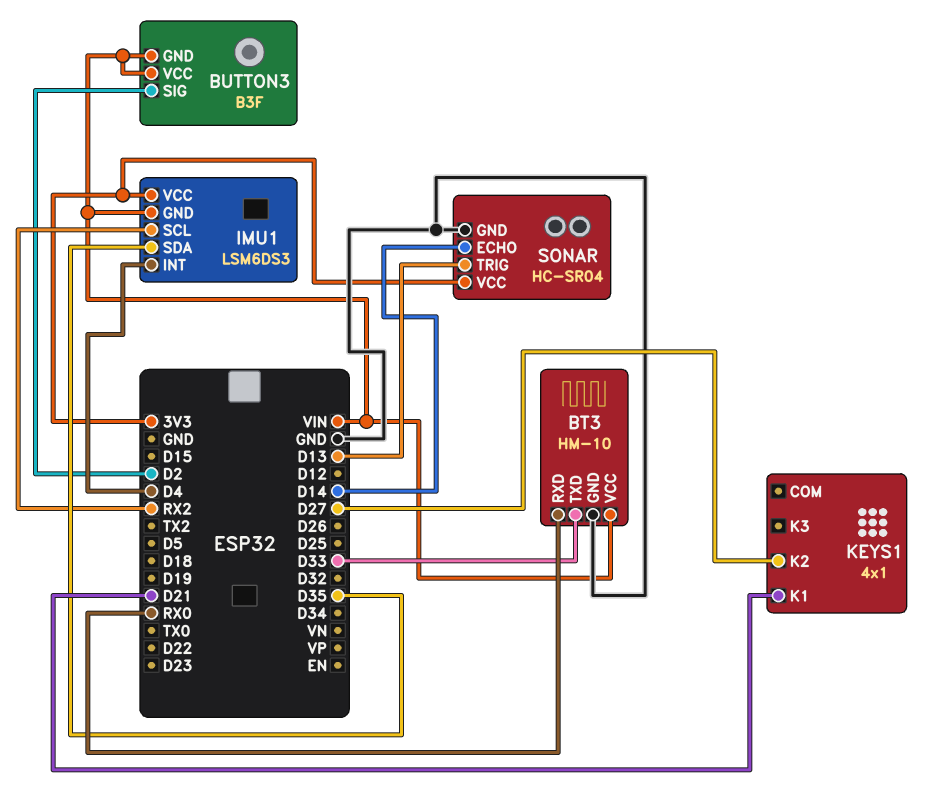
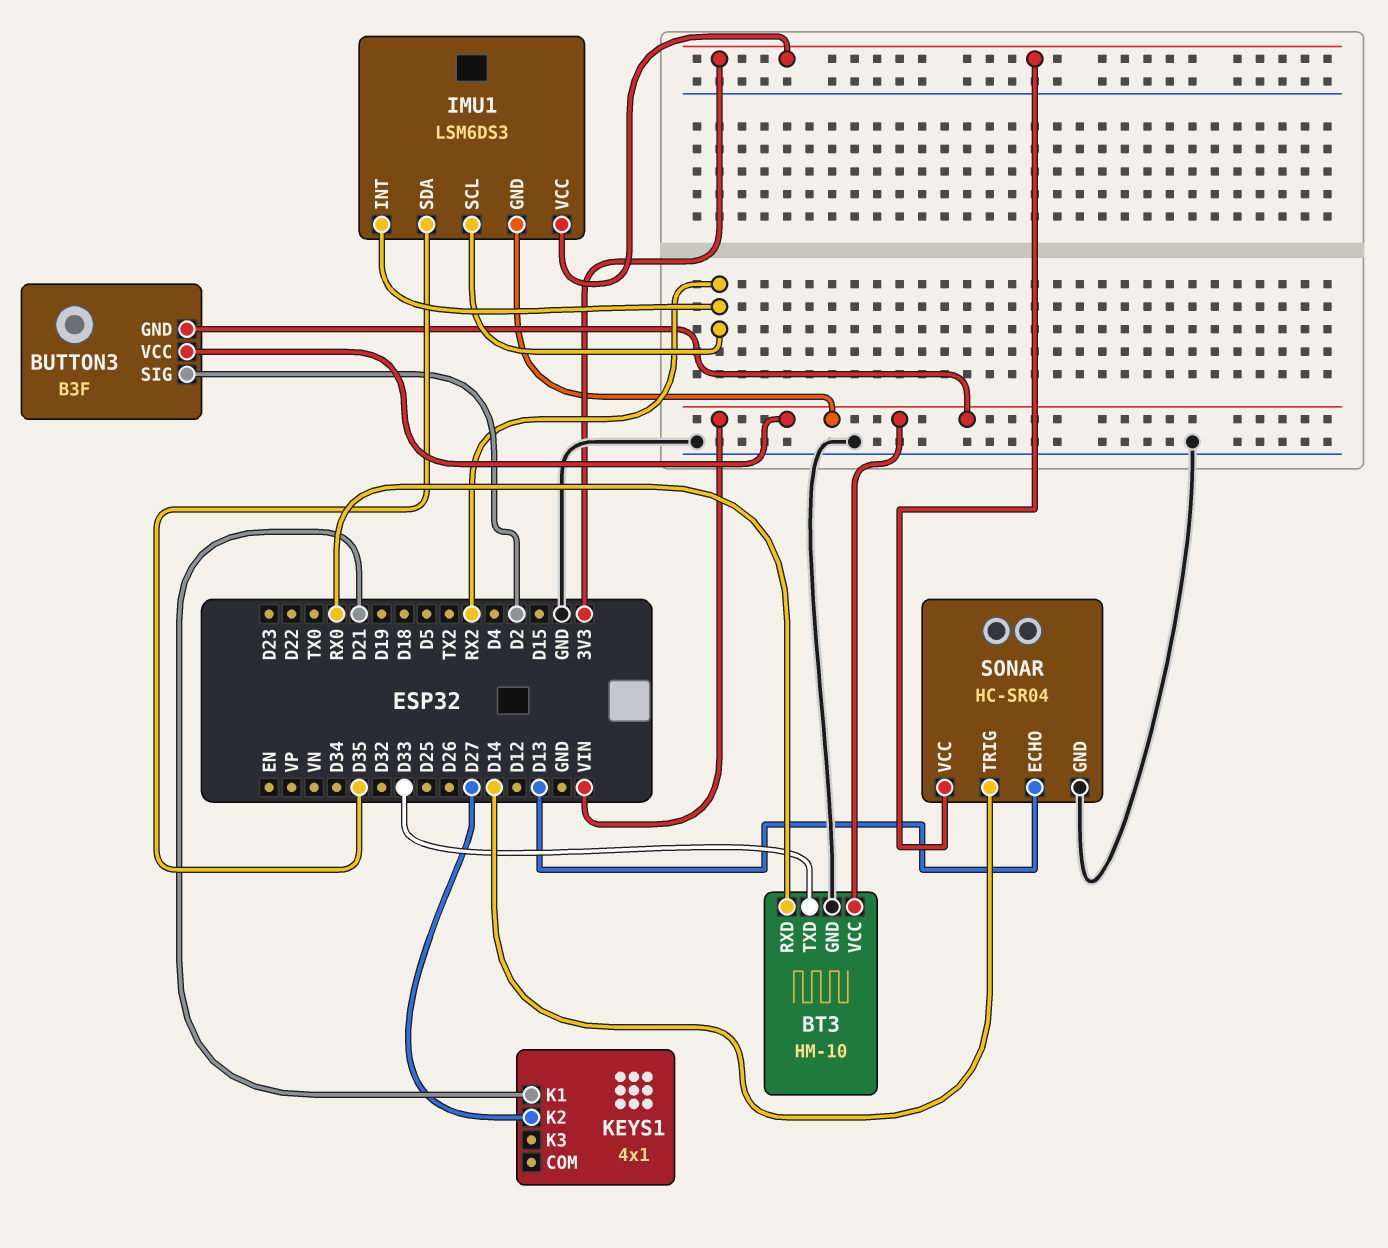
IMU1 pin INT: D4 -> RX2
SONAR pin ECHO: D14 -> D13
SONAR pin TRIG: D13 -> D14

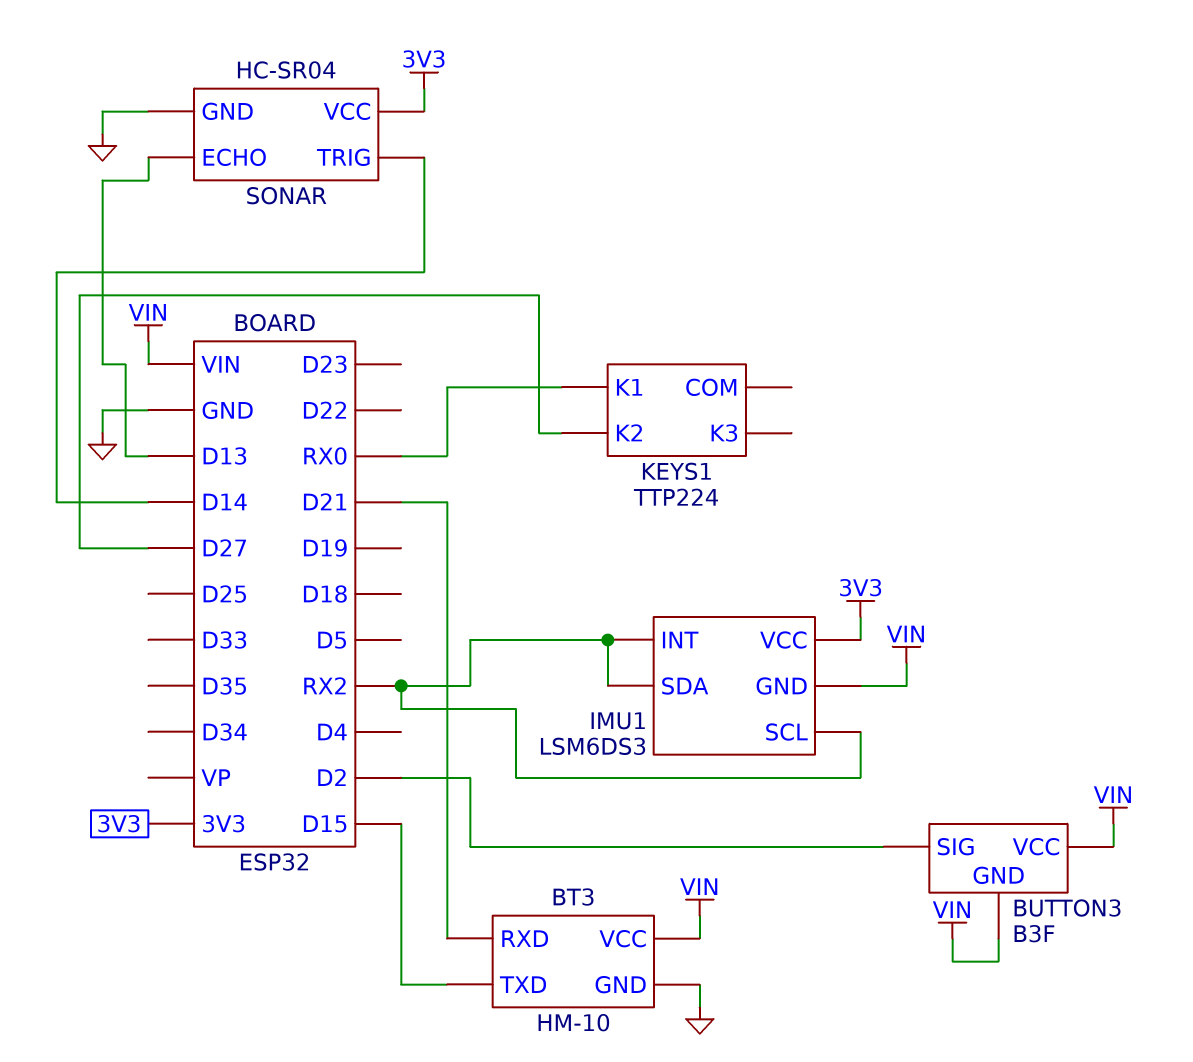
BT3 pin RXD: RX0 -> D21
BT3 pin TXD: D33 -> D15
IMU1 pin SDA: D35 -> RX2
KEYS1: 4x1 -> TTP224
KEYS1 pin K1: D21 -> RX0

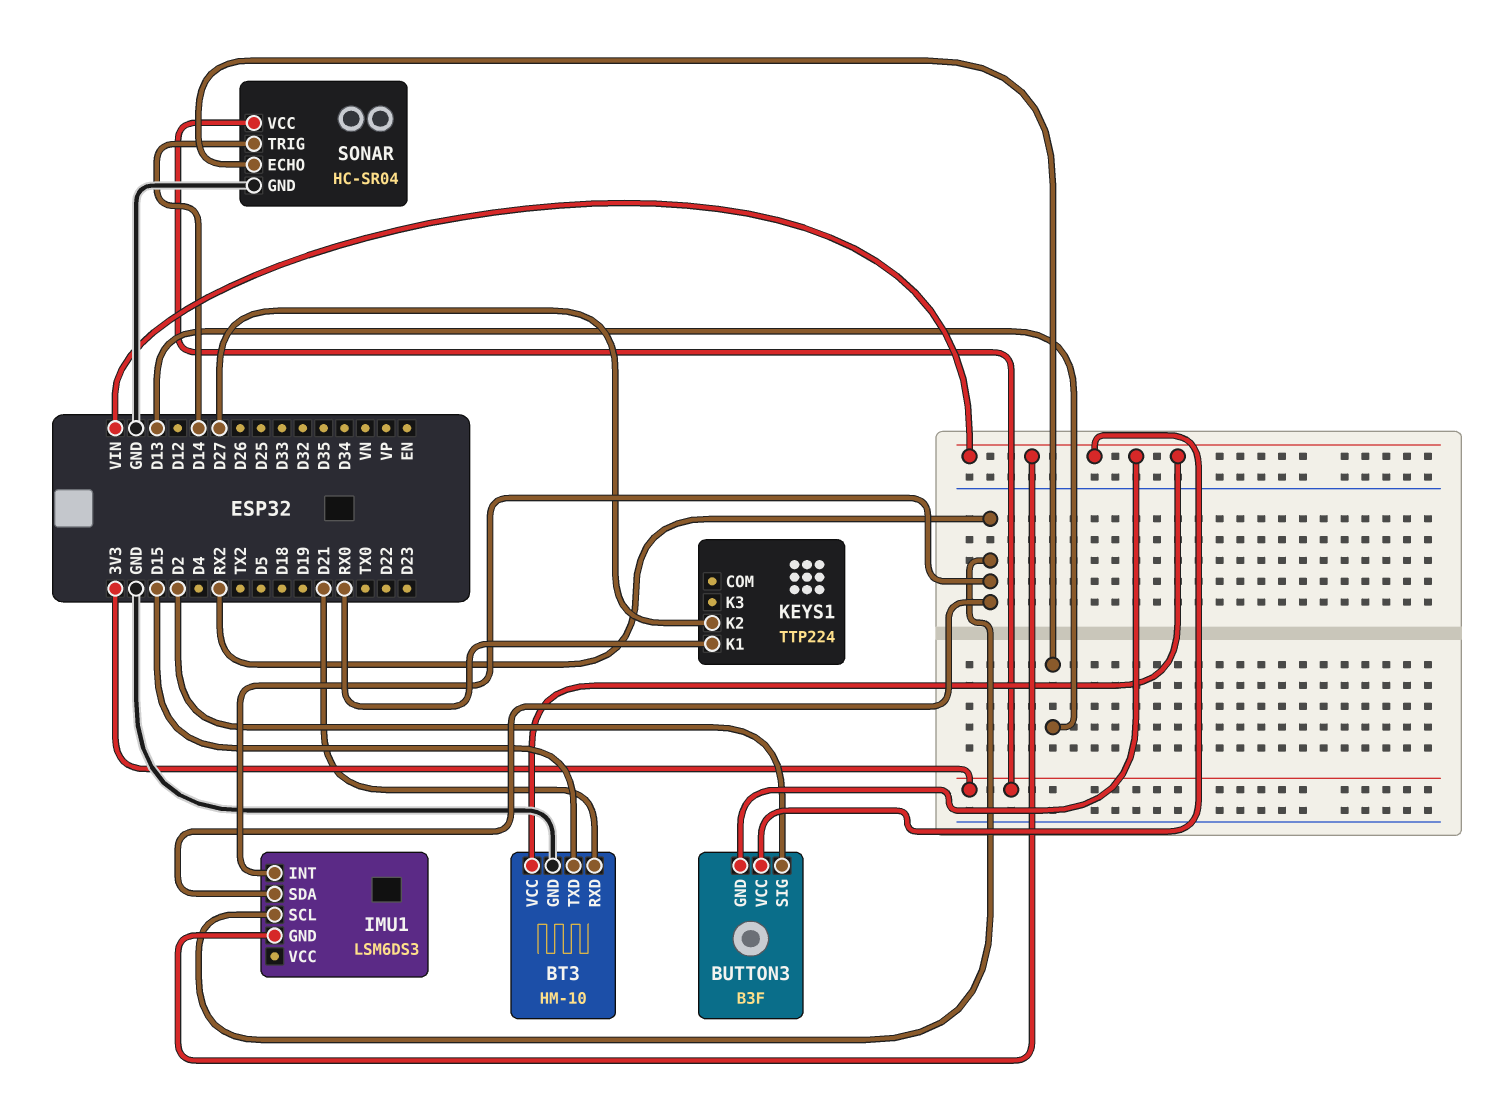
IMU1 pin VCC: 3V3 -> none

